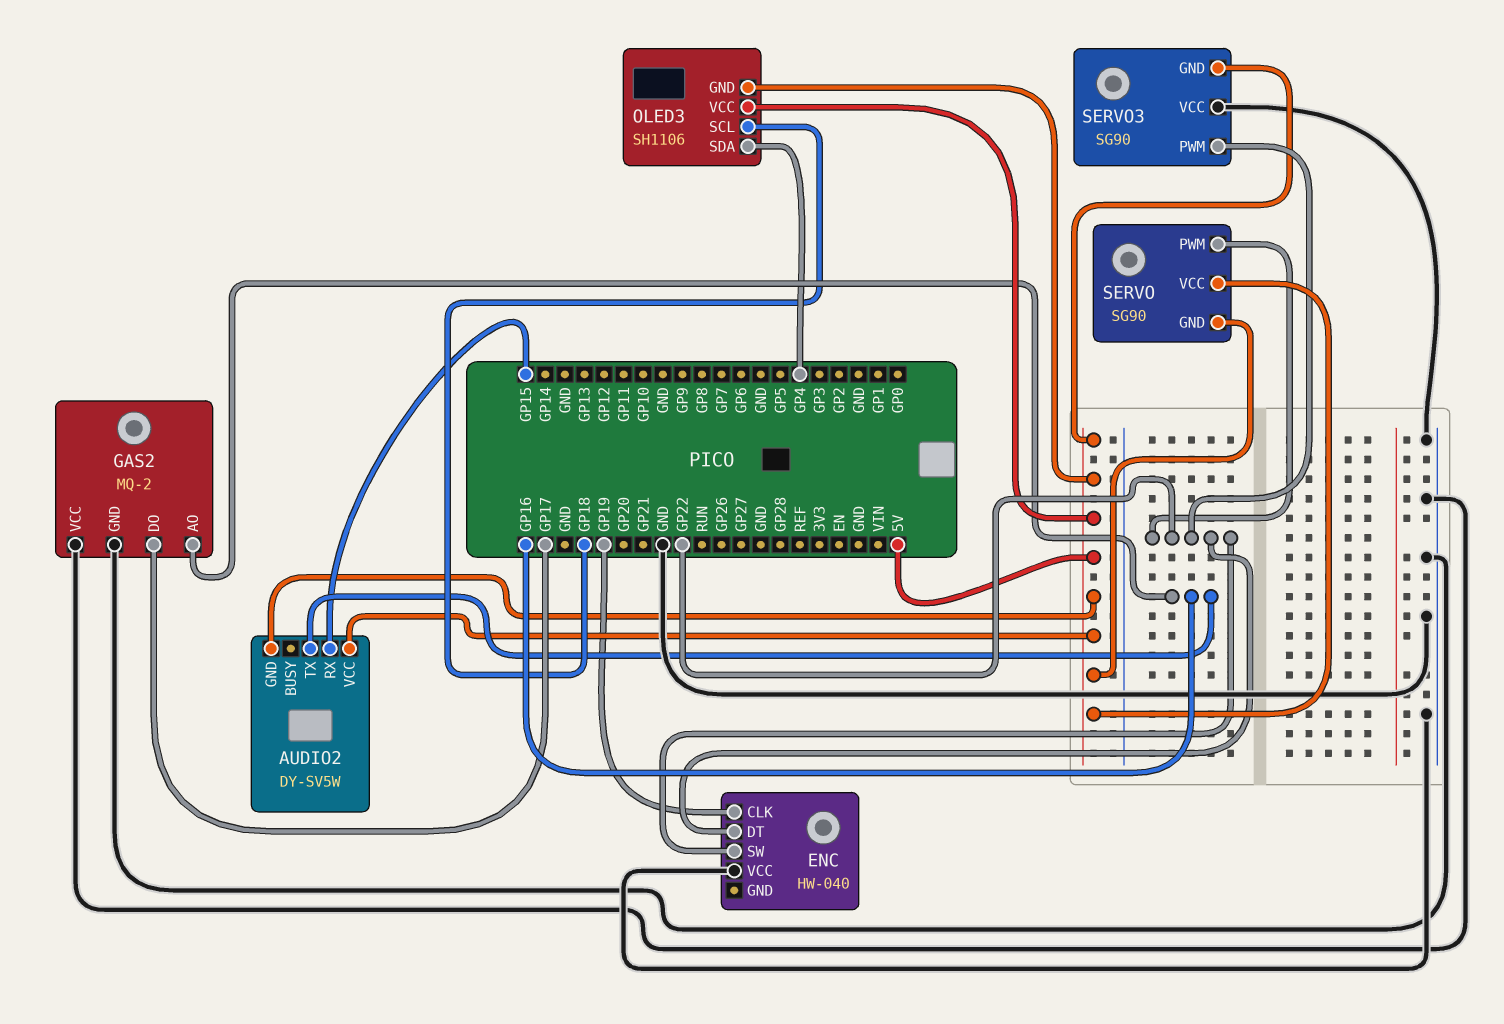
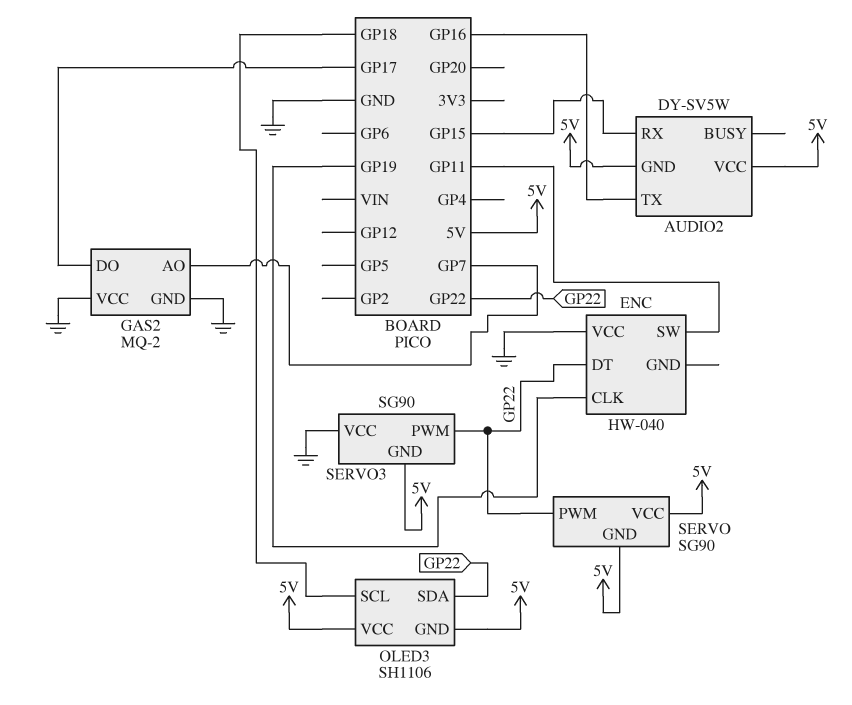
ENC pin SW: GP22 -> GP11
GAS2 pin AO: GP16 -> GP7
OLED3 pin SDA: GP4 -> GP22

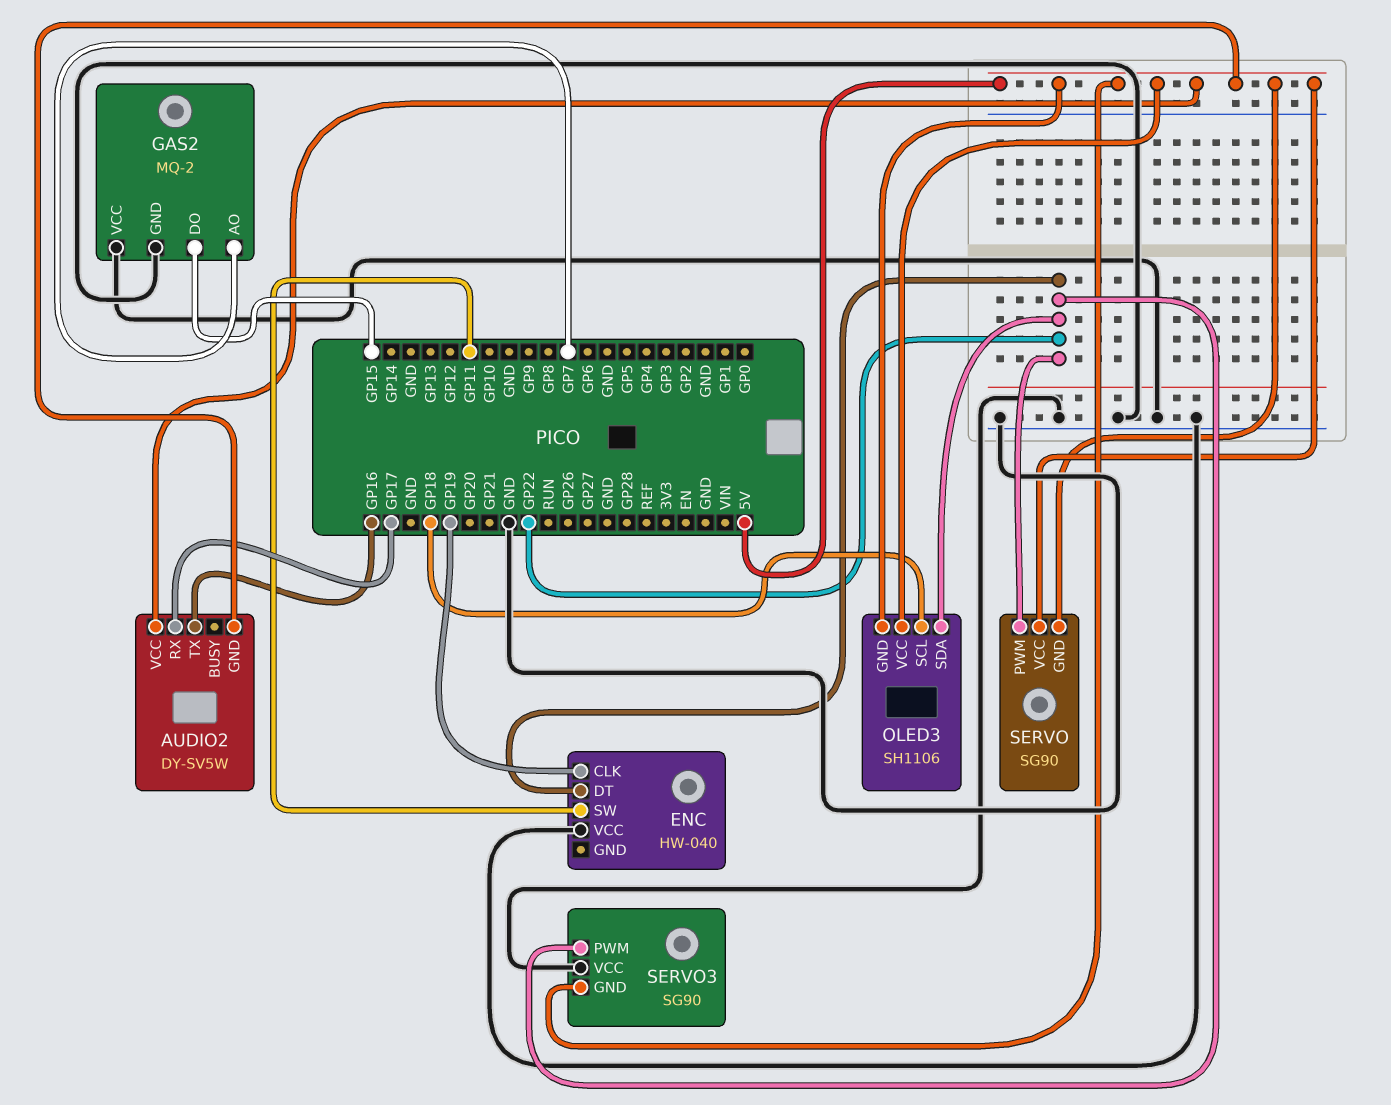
AUDIO2 pin RX: GP15 -> GP17
GAS2 pin DO: GP17 -> GP15

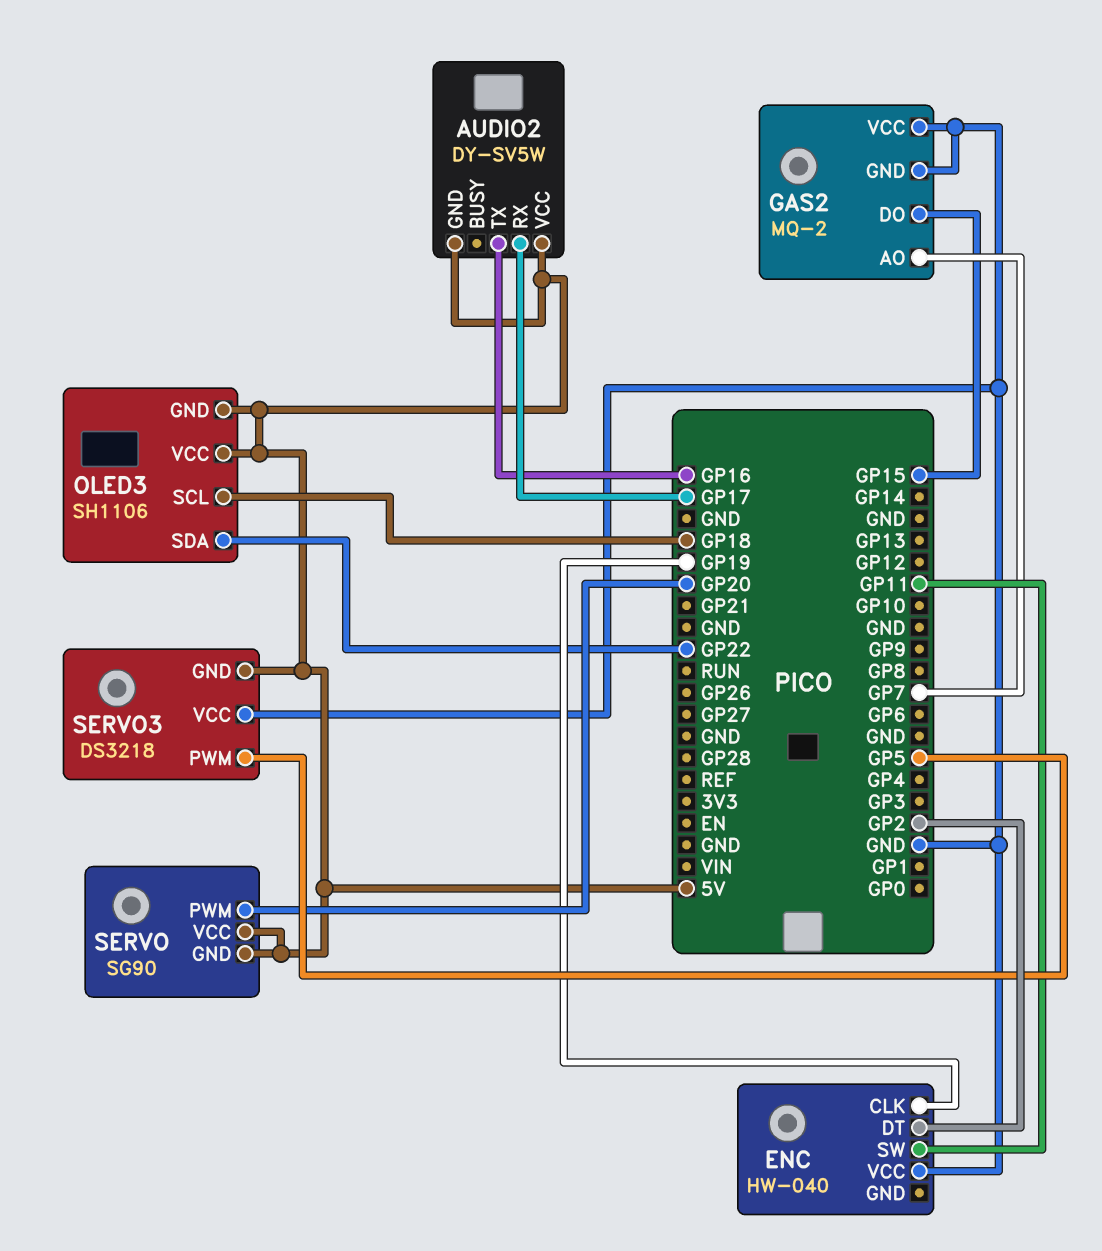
ENC pin DT: GP22 -> GP2
SERVO pin PWM: GP22 -> GP20
SERVO3: SG90 -> DS3218
SERVO3 pin PWM: GP22 -> GP5

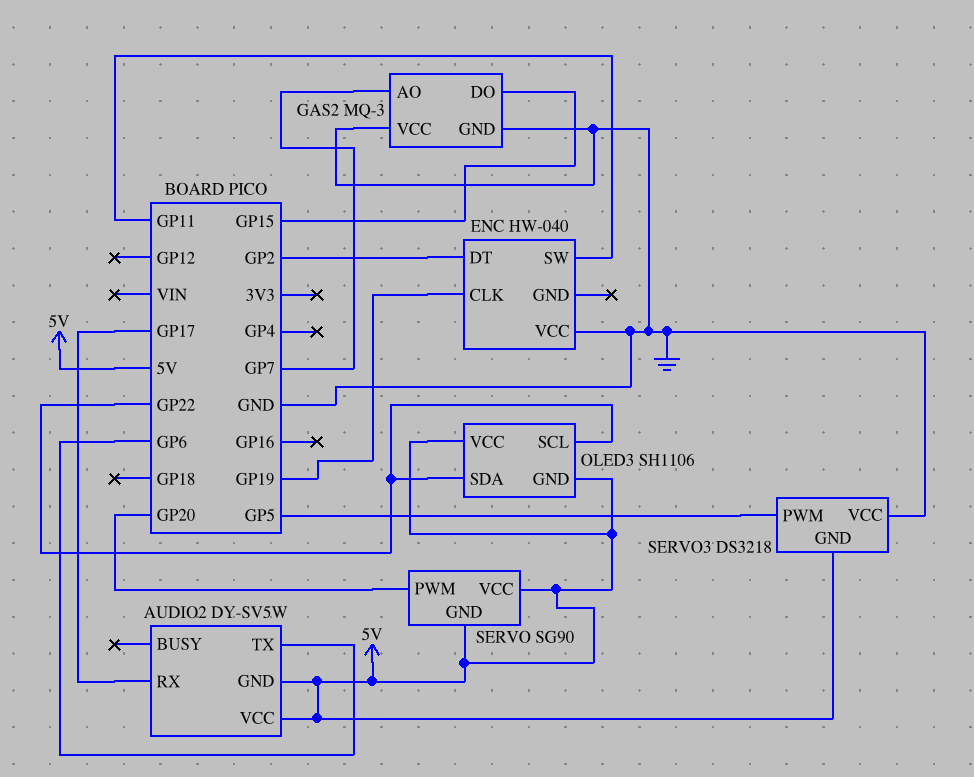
AUDIO2 pin TX: GP16 -> GP6
GAS2: MQ-2 -> MQ-3
OLED3 pin SCL: GP18 -> GP22

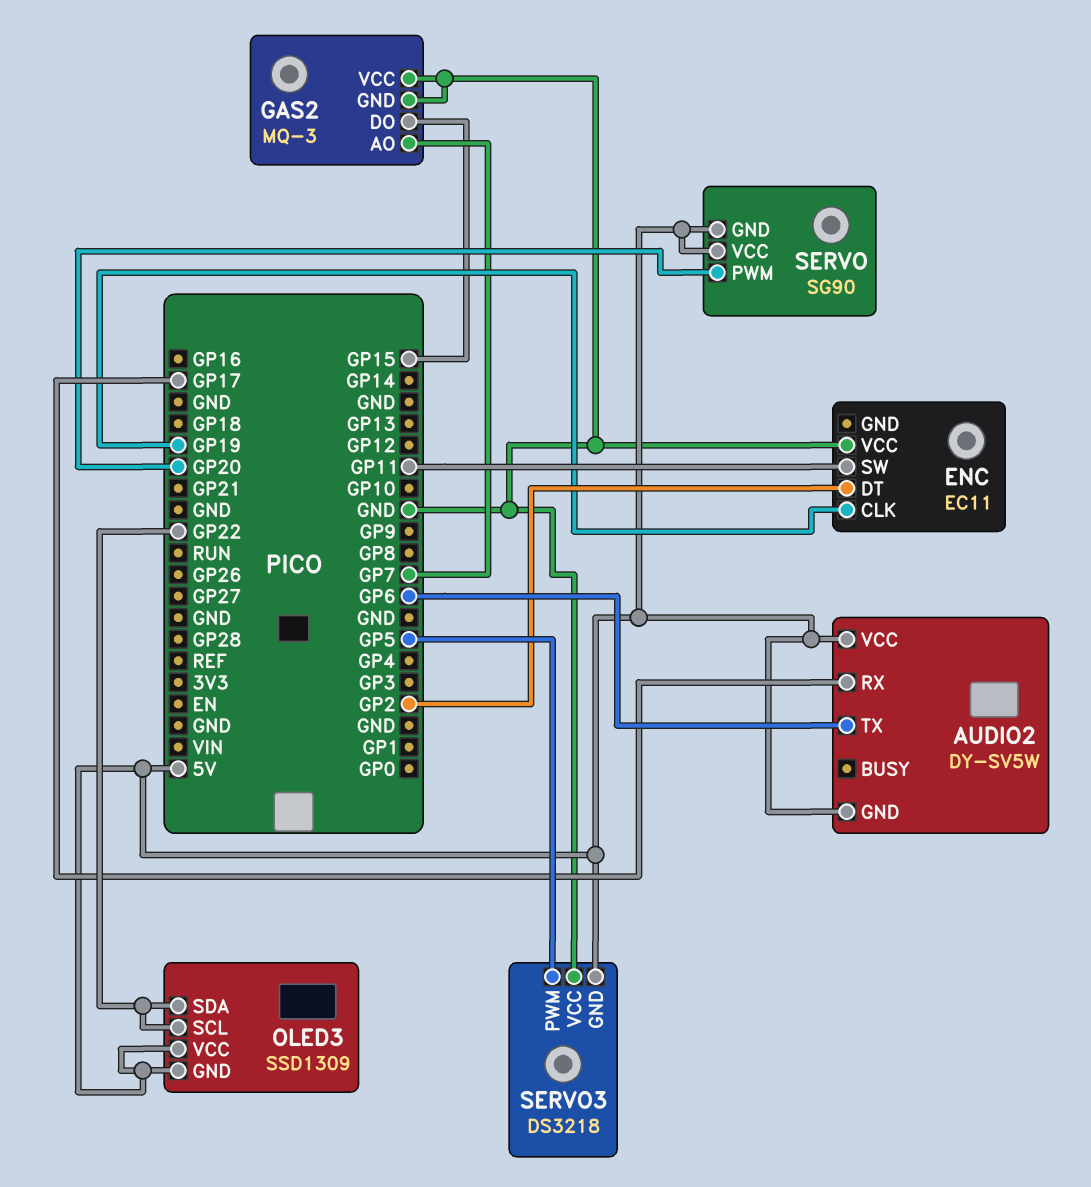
ENC: HW-040 -> EC11
OLED3: SH1106 -> SSD1309

